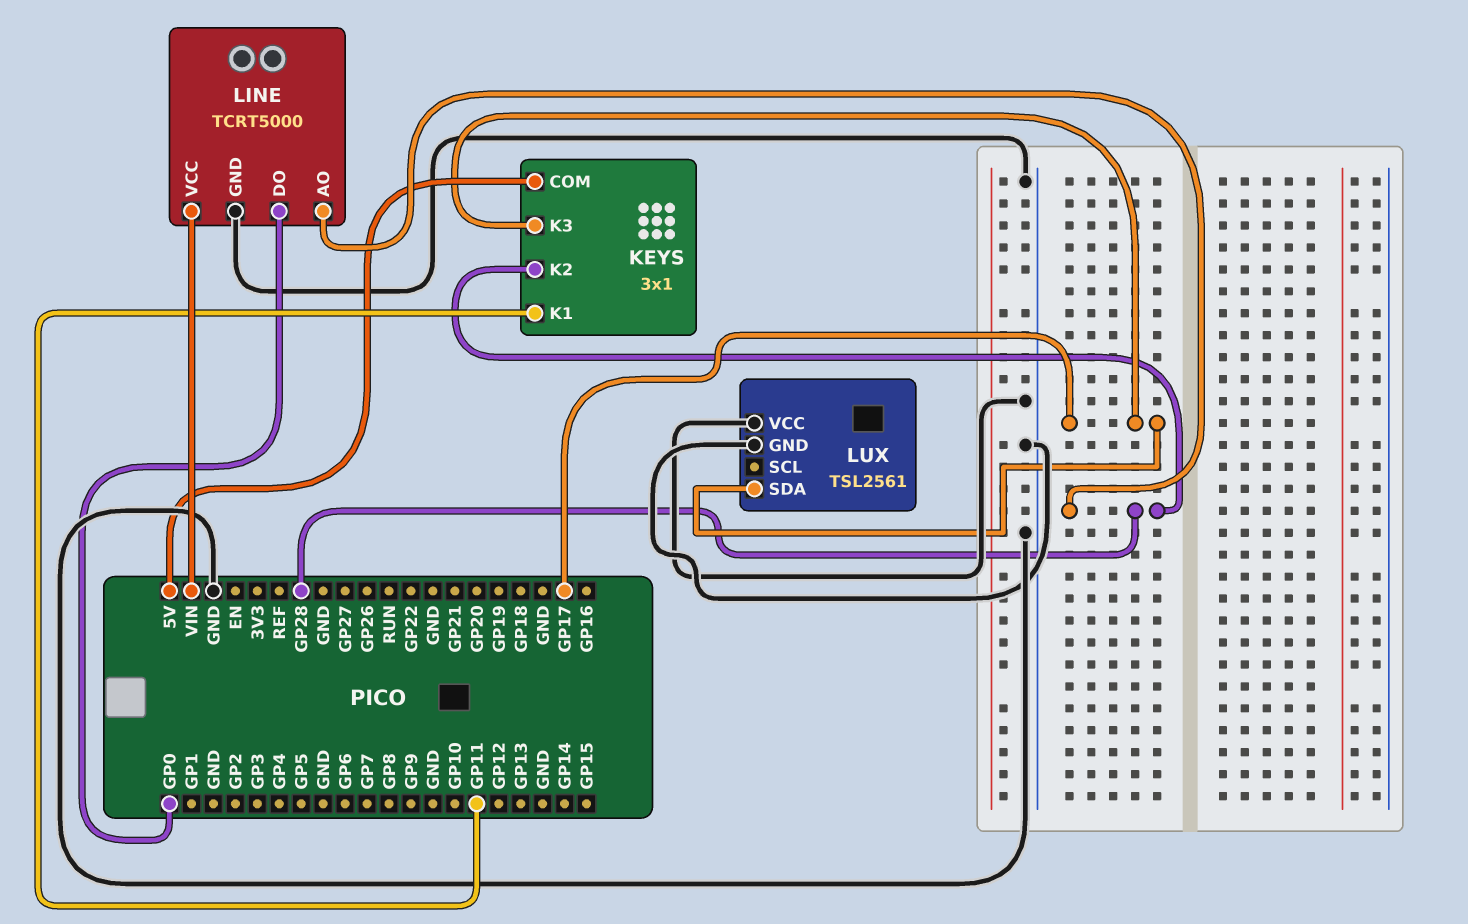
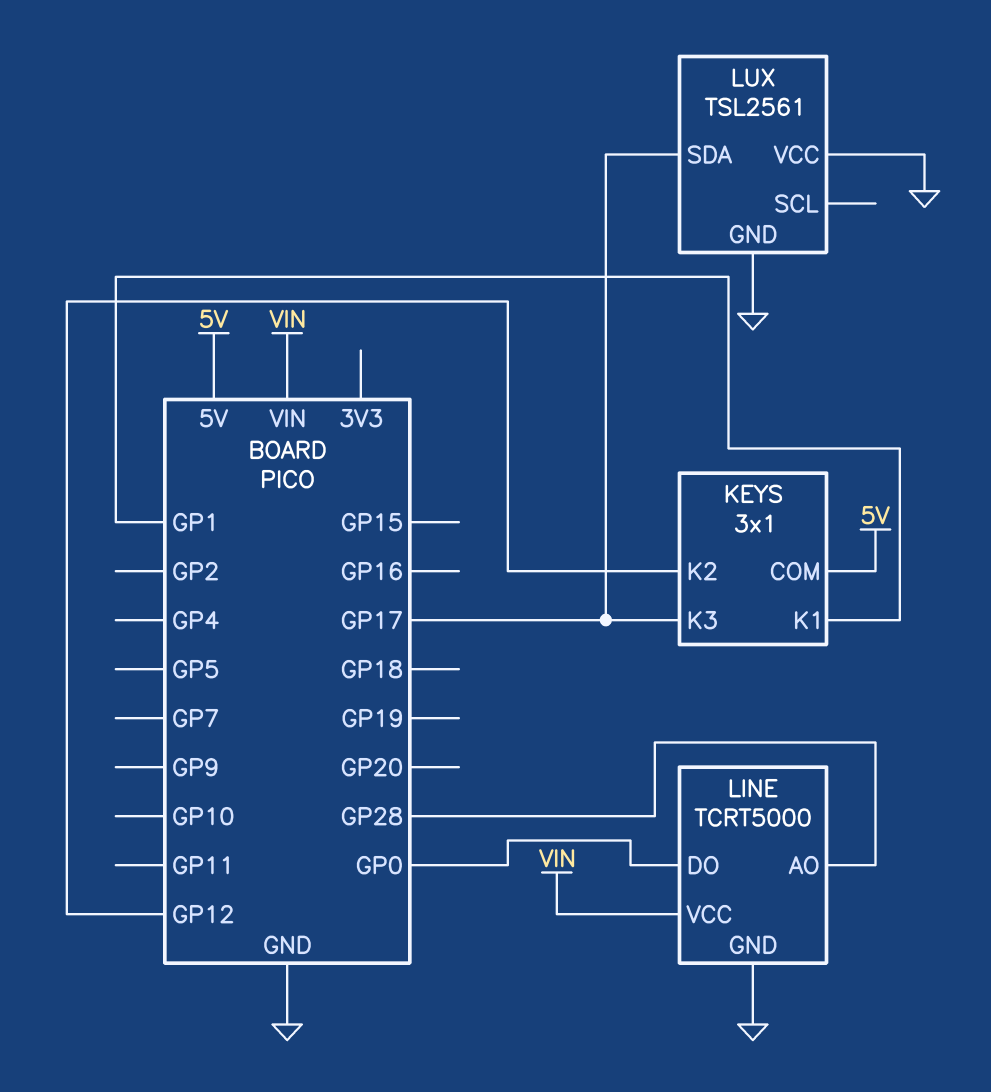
KEYS pin K1: GP11 -> GP1
KEYS pin K2: GP28 -> GP12

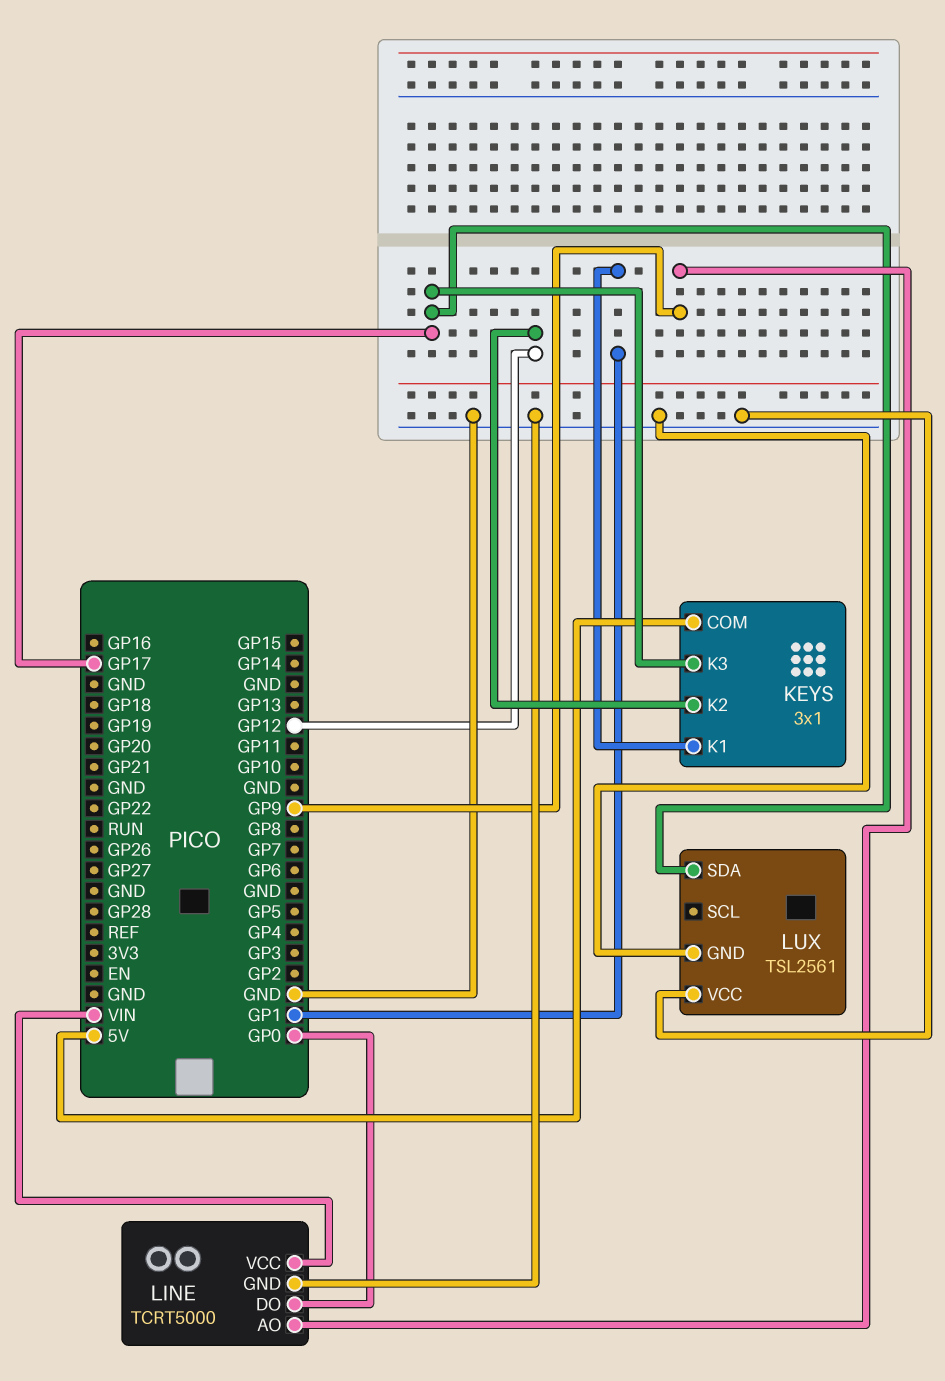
LINE pin AO: GP28 -> GP9

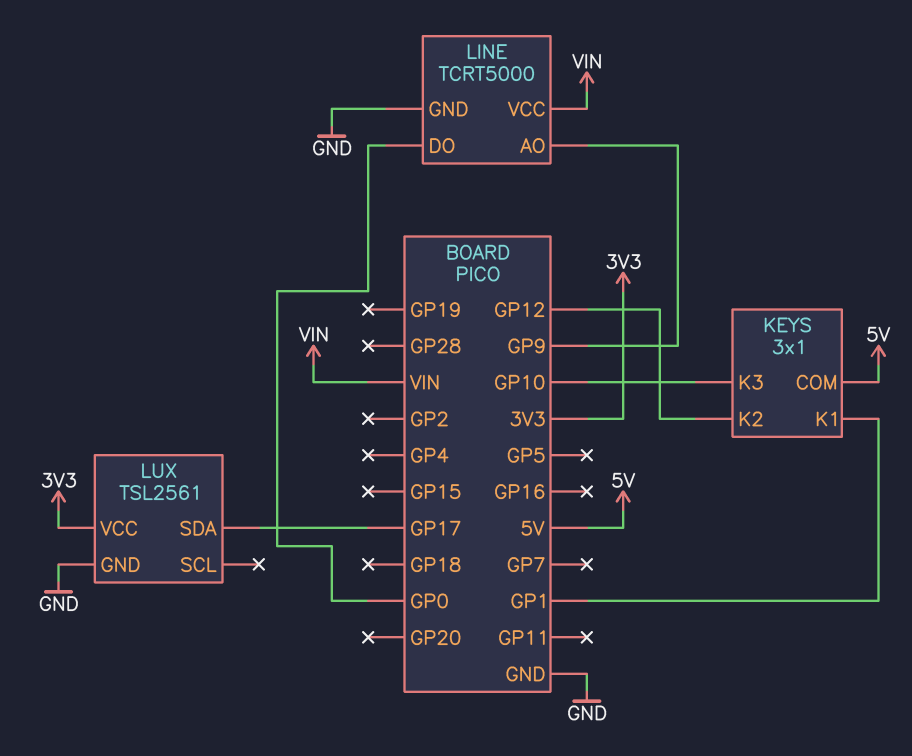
KEYS pin K3: GP17 -> GP10
LUX pin VCC: GND -> 3V3

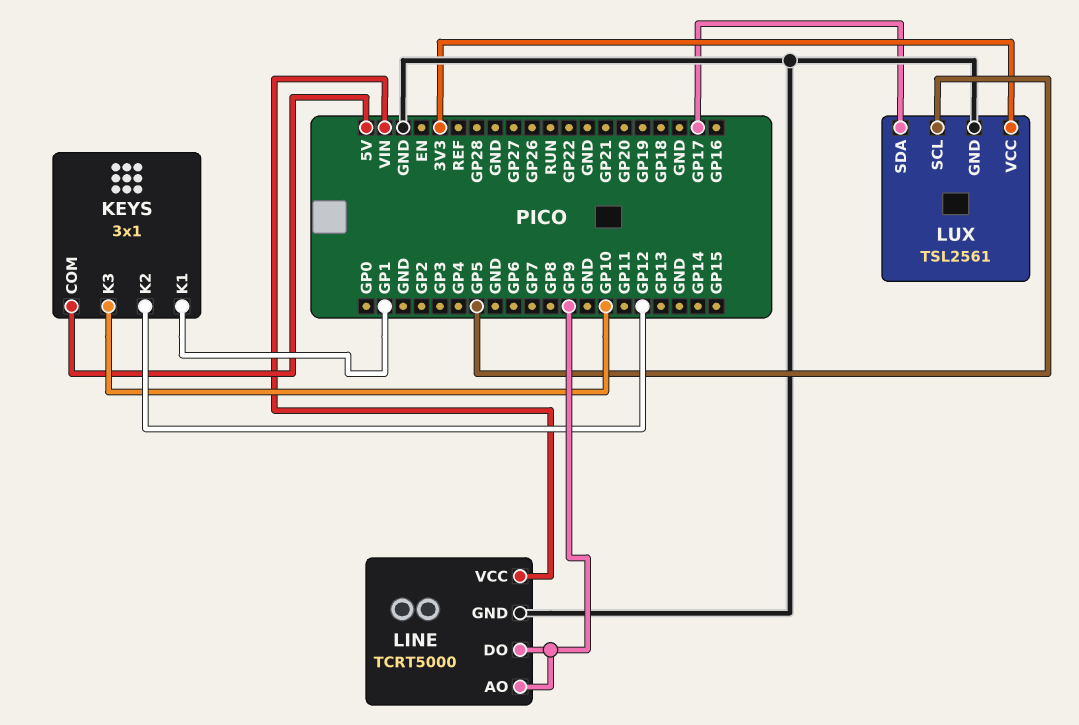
LINE pin DO: GP0 -> GP9
LUX pin SCL: none -> GP5

